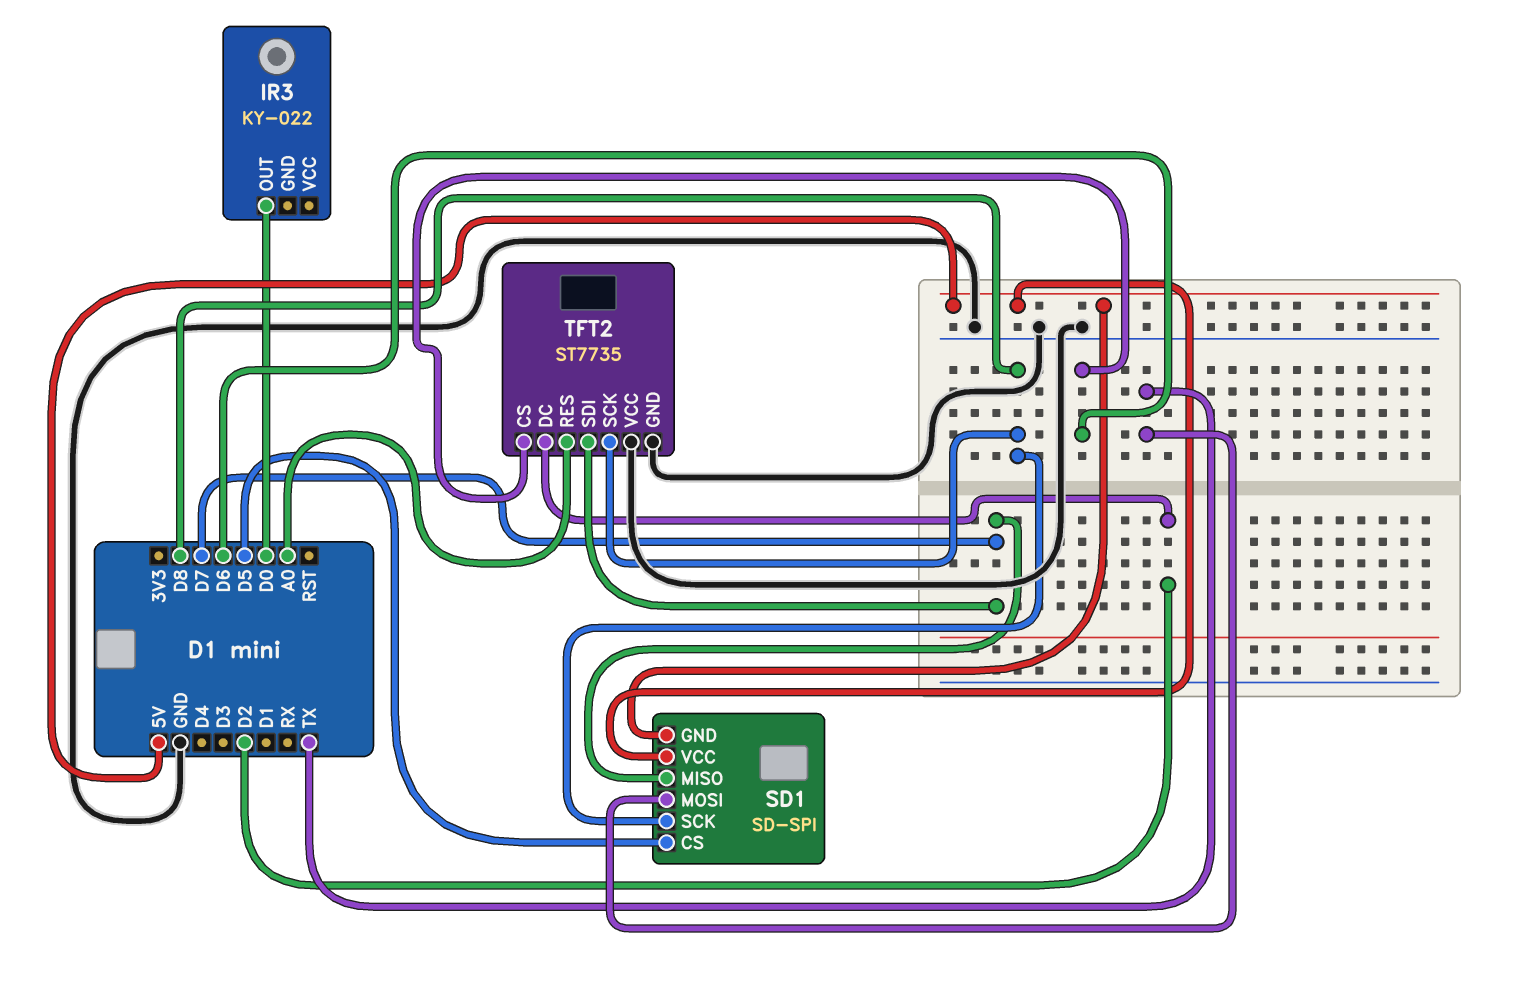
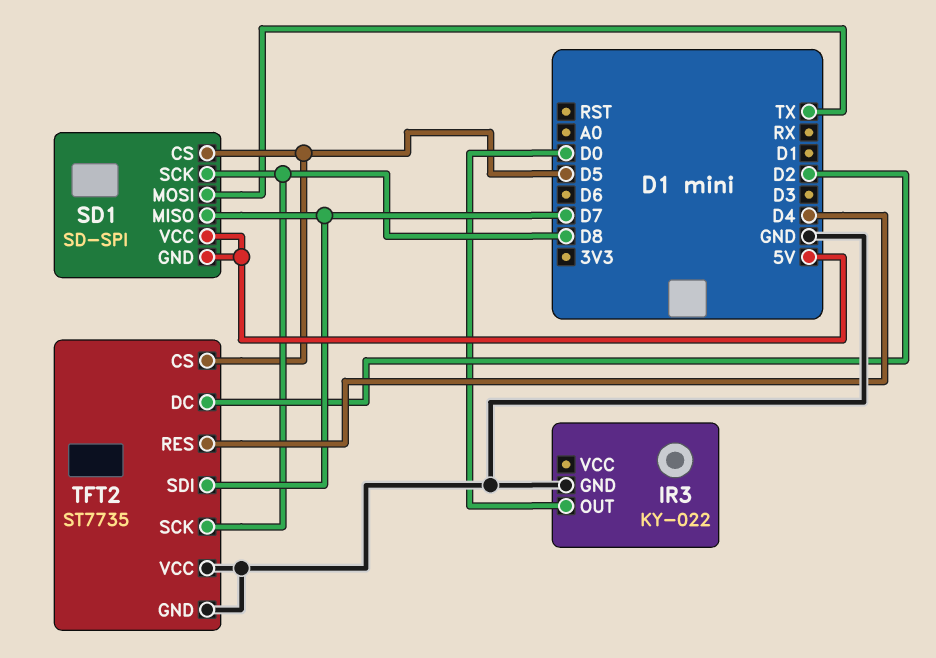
IR3 pin GND: none -> GND
TFT2 pin CS: D6 -> D5
TFT2 pin RES: A0 -> D4

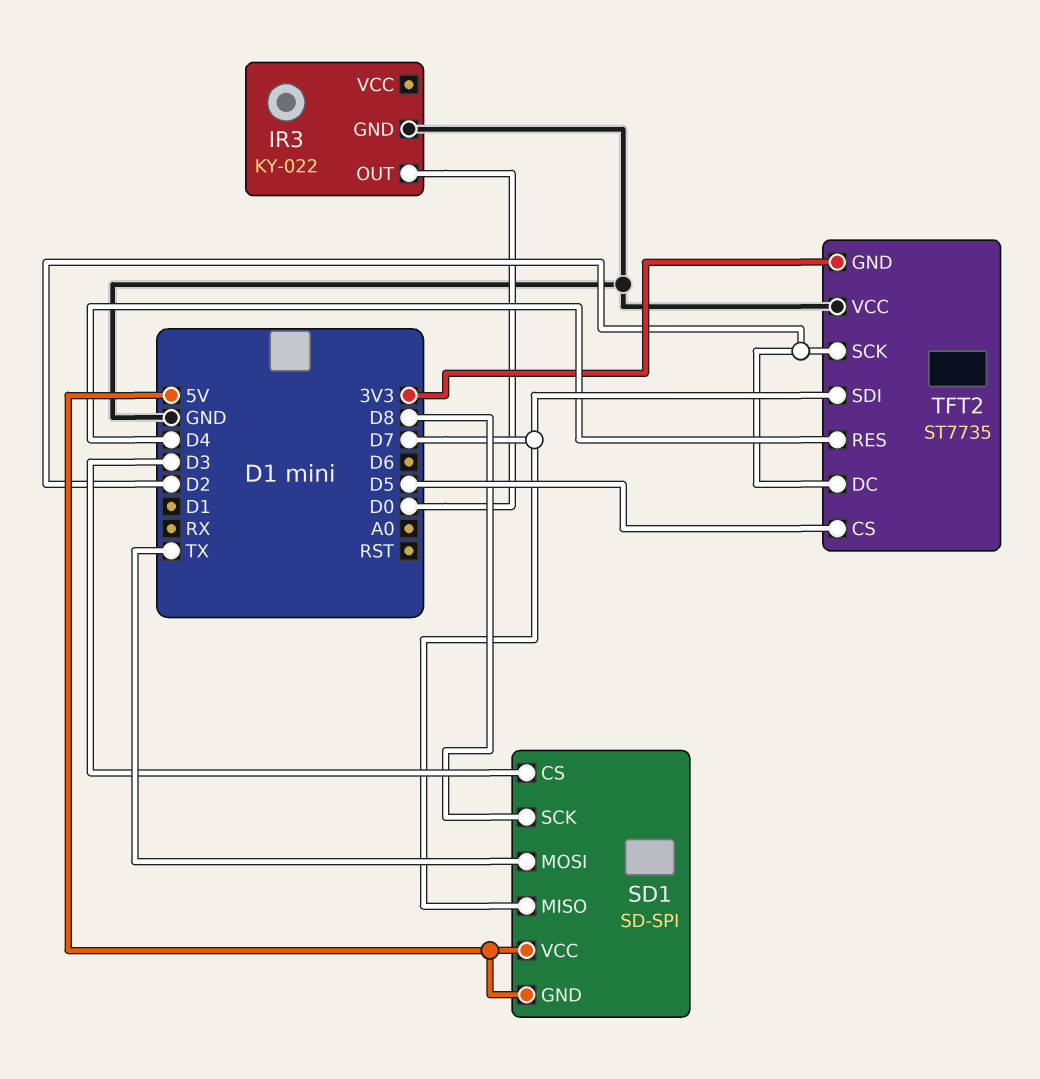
SD1 pin CS: D5 -> D3
TFT2 pin GND: GND -> 3V3
TFT2 pin SCK: D8 -> D2

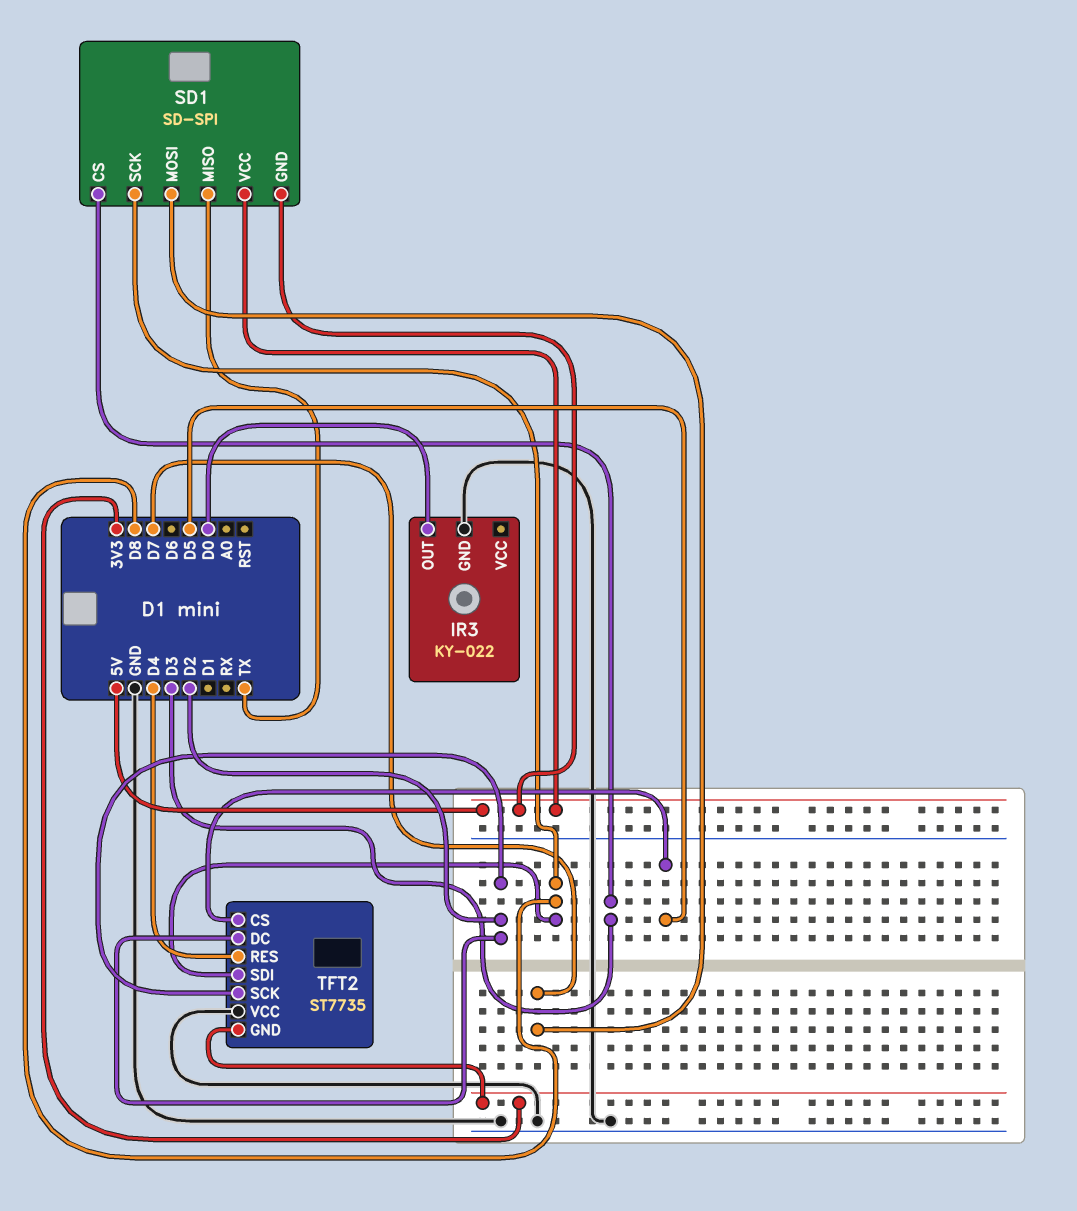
SD1 pin MISO: D7 -> TX
SD1 pin MOSI: TX -> D7
TFT2 pin SDI: D7 -> D8

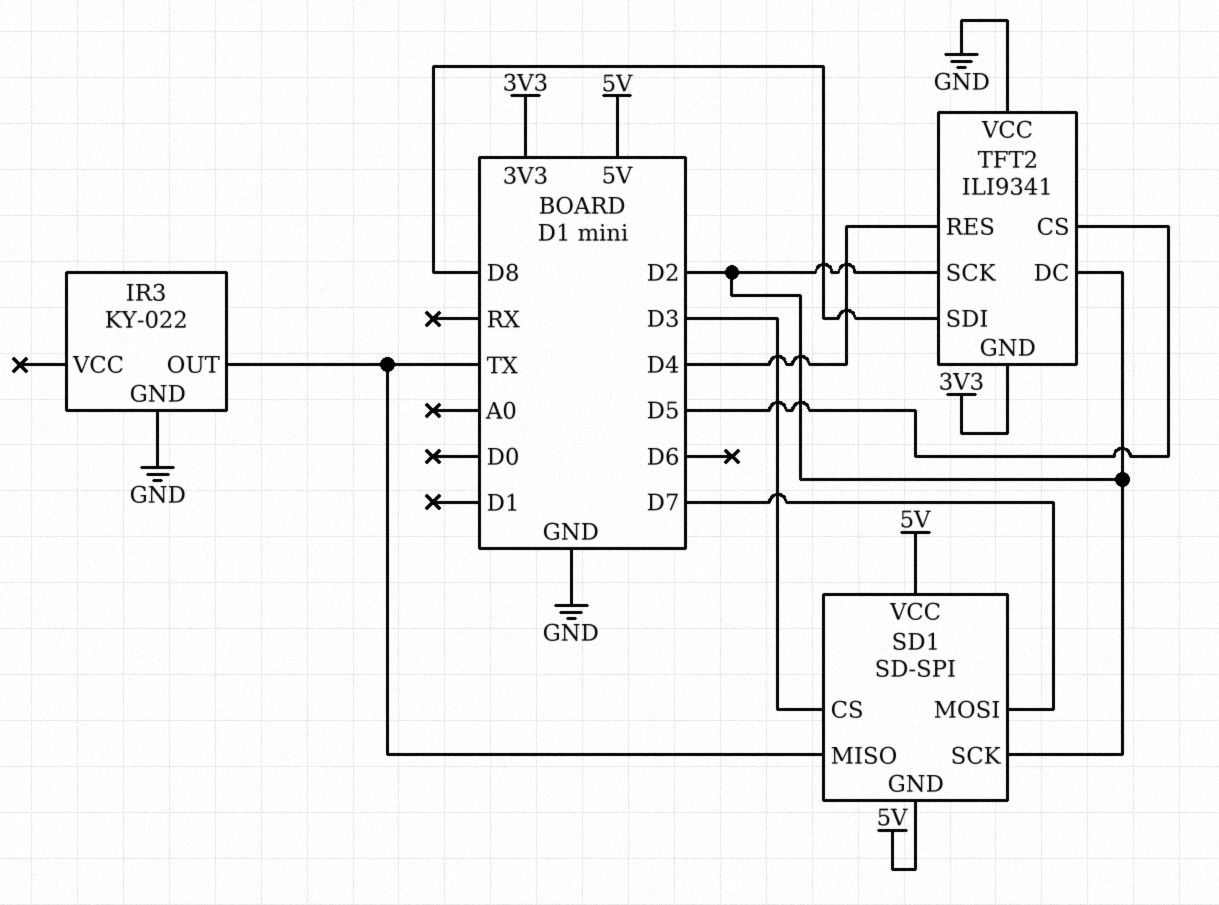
IR3 pin OUT: D0 -> TX
SD1 pin SCK: D8 -> D2
TFT2: ST7735 -> ILI9341

